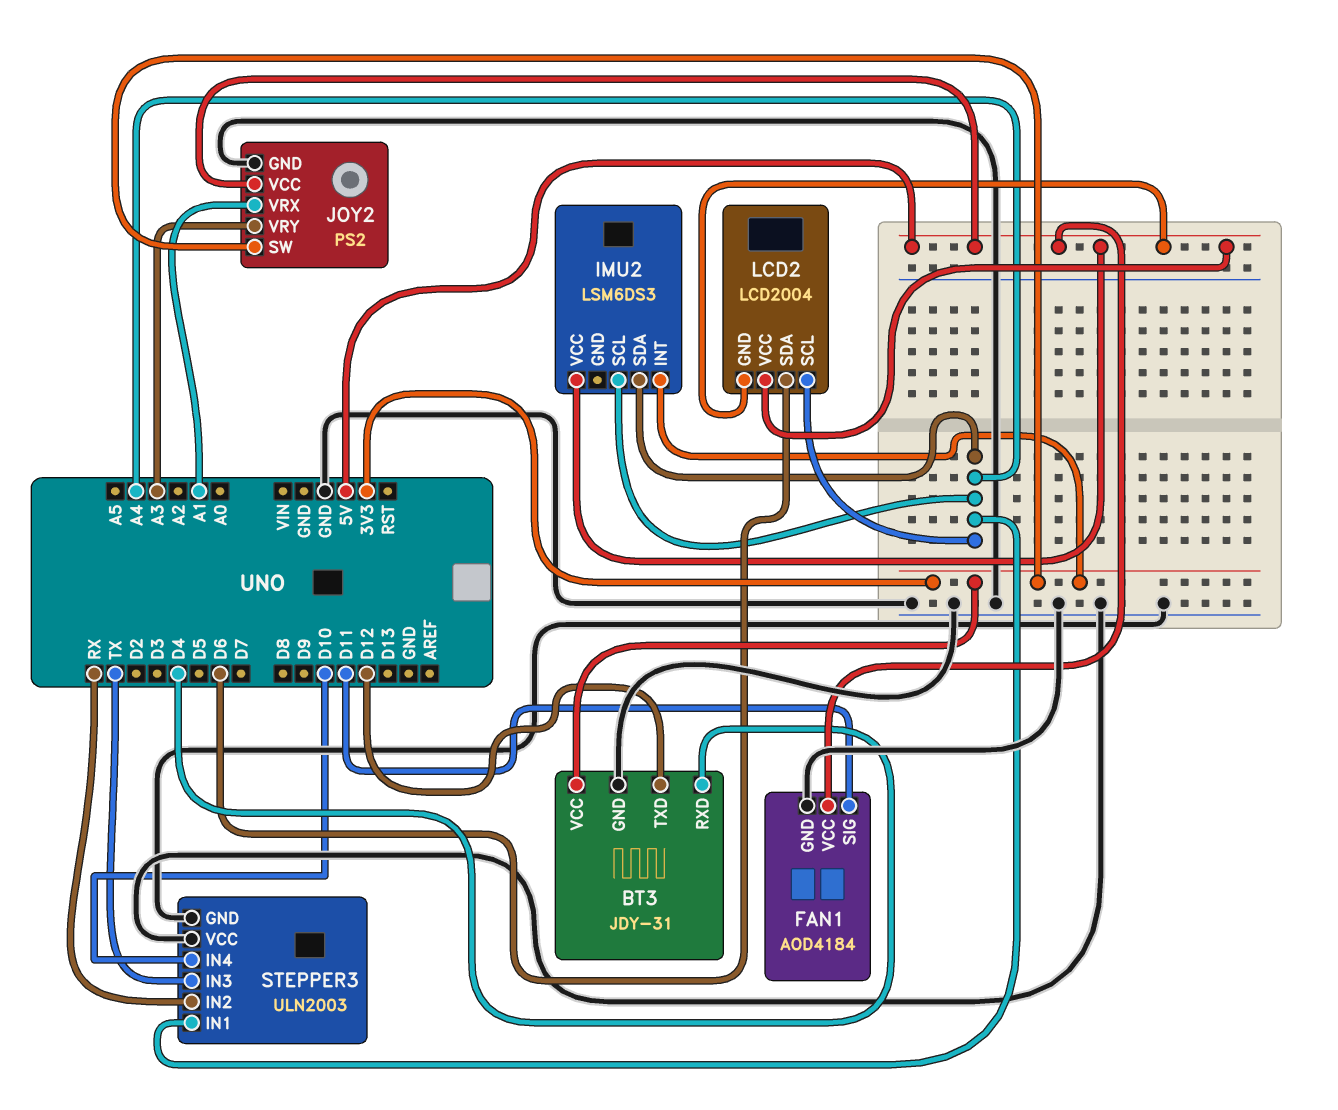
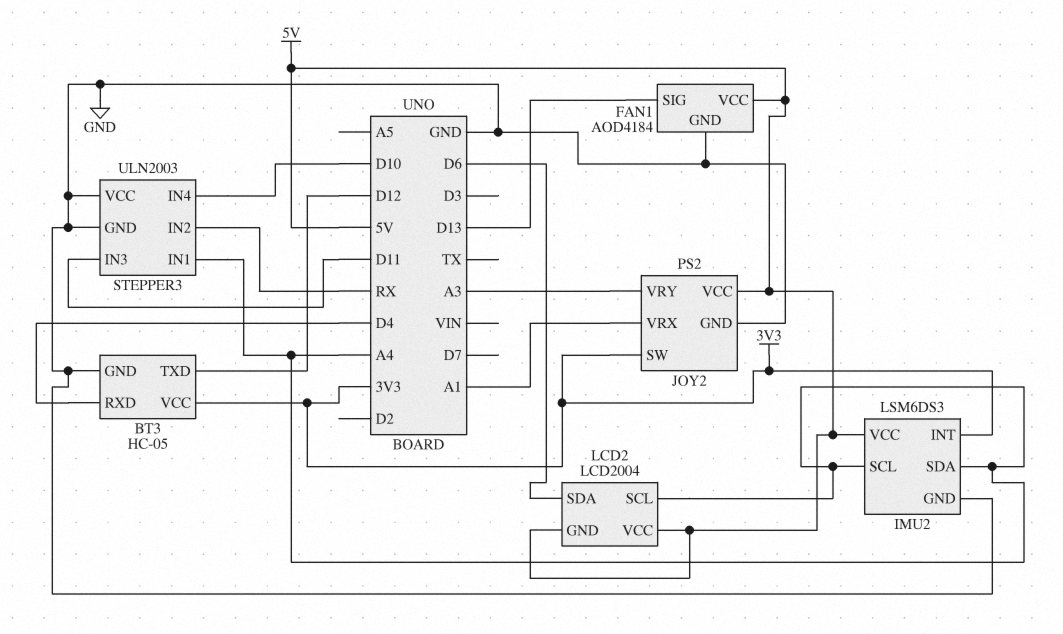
BT3: JDY-31 -> HC-05
FAN1 pin SIG: D11 -> D13
IMU2 pin GND: none -> GND
STEPPER3 pin IN3: TX -> D11

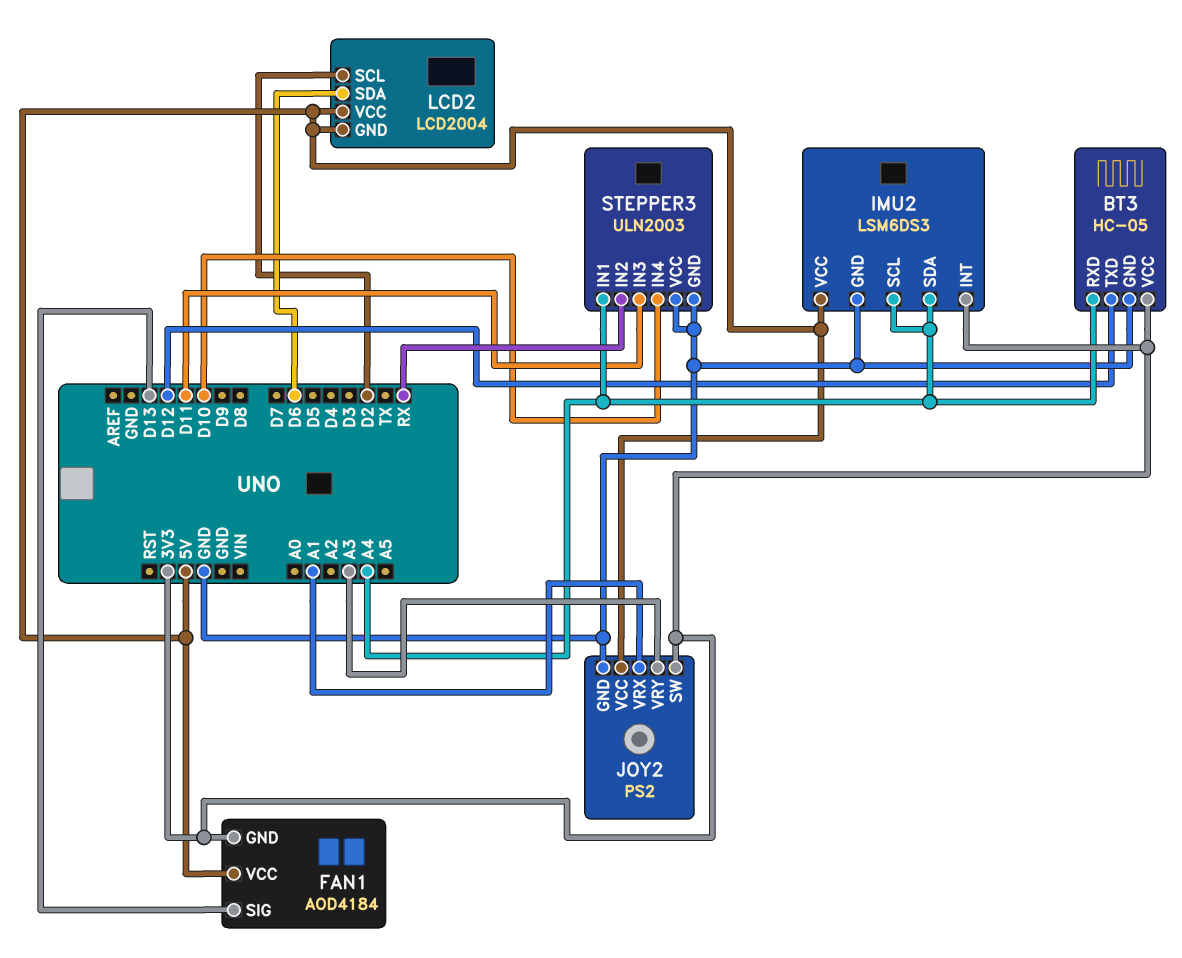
BT3 pin RXD: D4 -> A4
FAN1 pin GND: GND -> 3V3
LCD2 pin SCL: A4 -> D2

